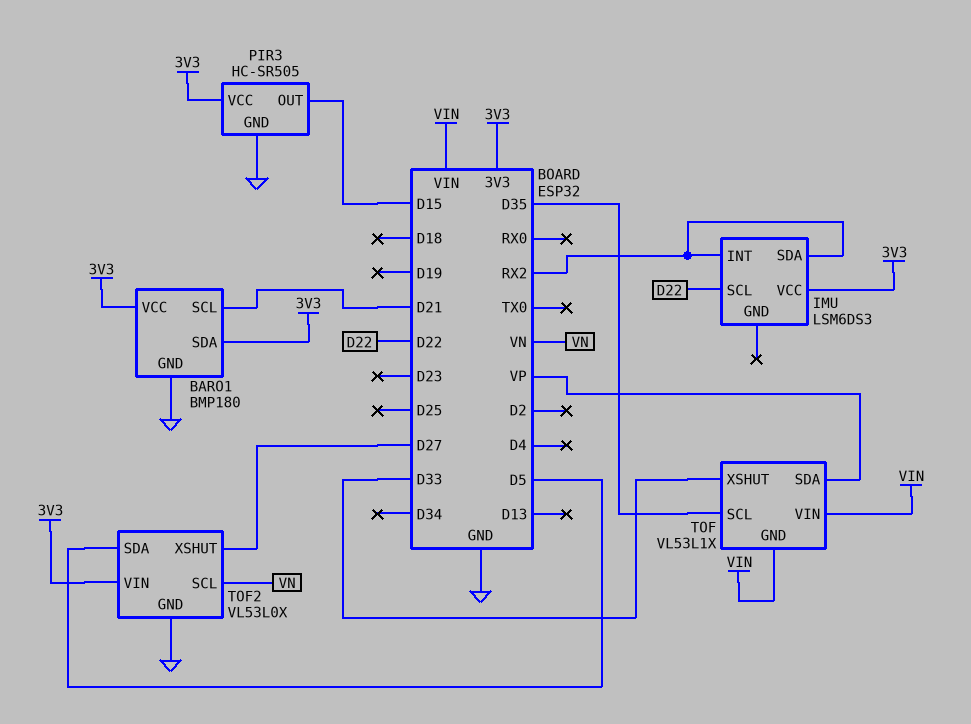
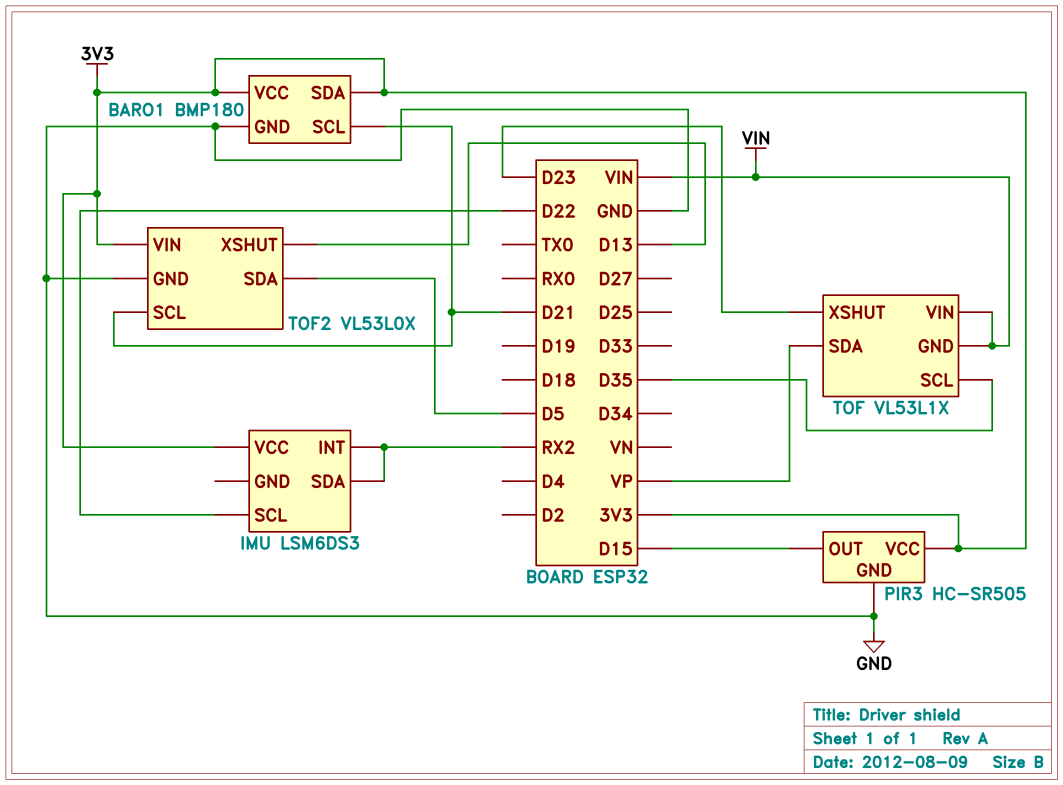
TOF pin XSHUT: D33 -> D23
TOF2 pin SCL: VN -> D21
TOF2 pin XSHUT: D27 -> D13

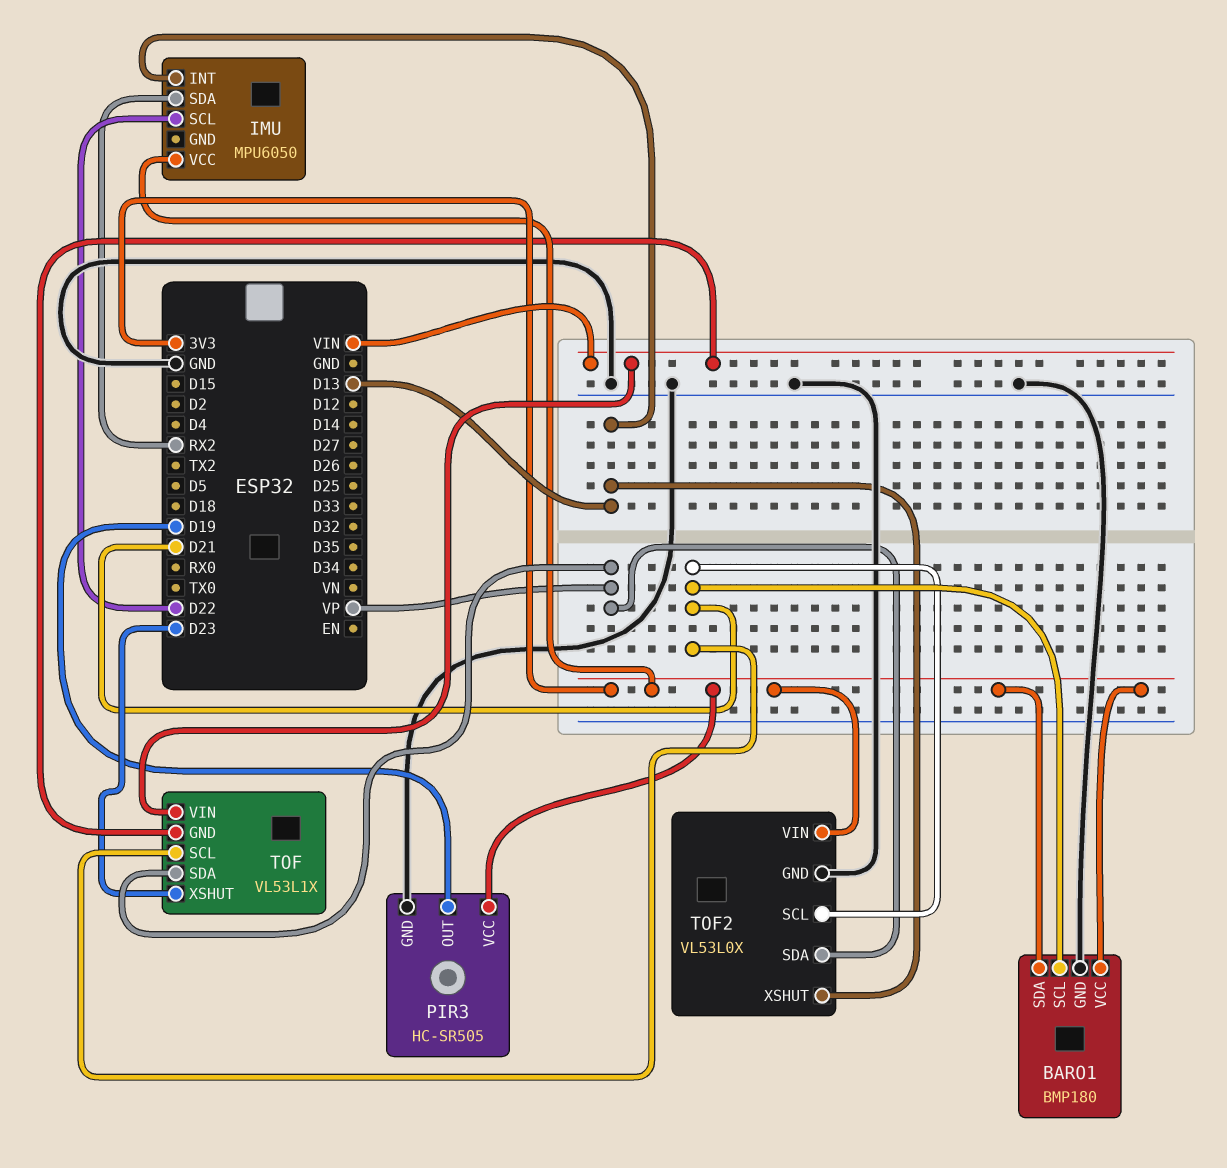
IMU: LSM6DS3 -> MPU6050
IMU pin INT: RX2 -> D13
PIR3 pin OUT: D15 -> D19
TOF pin SCL: D35 -> D21
TOF2 pin SDA: D5 -> VP

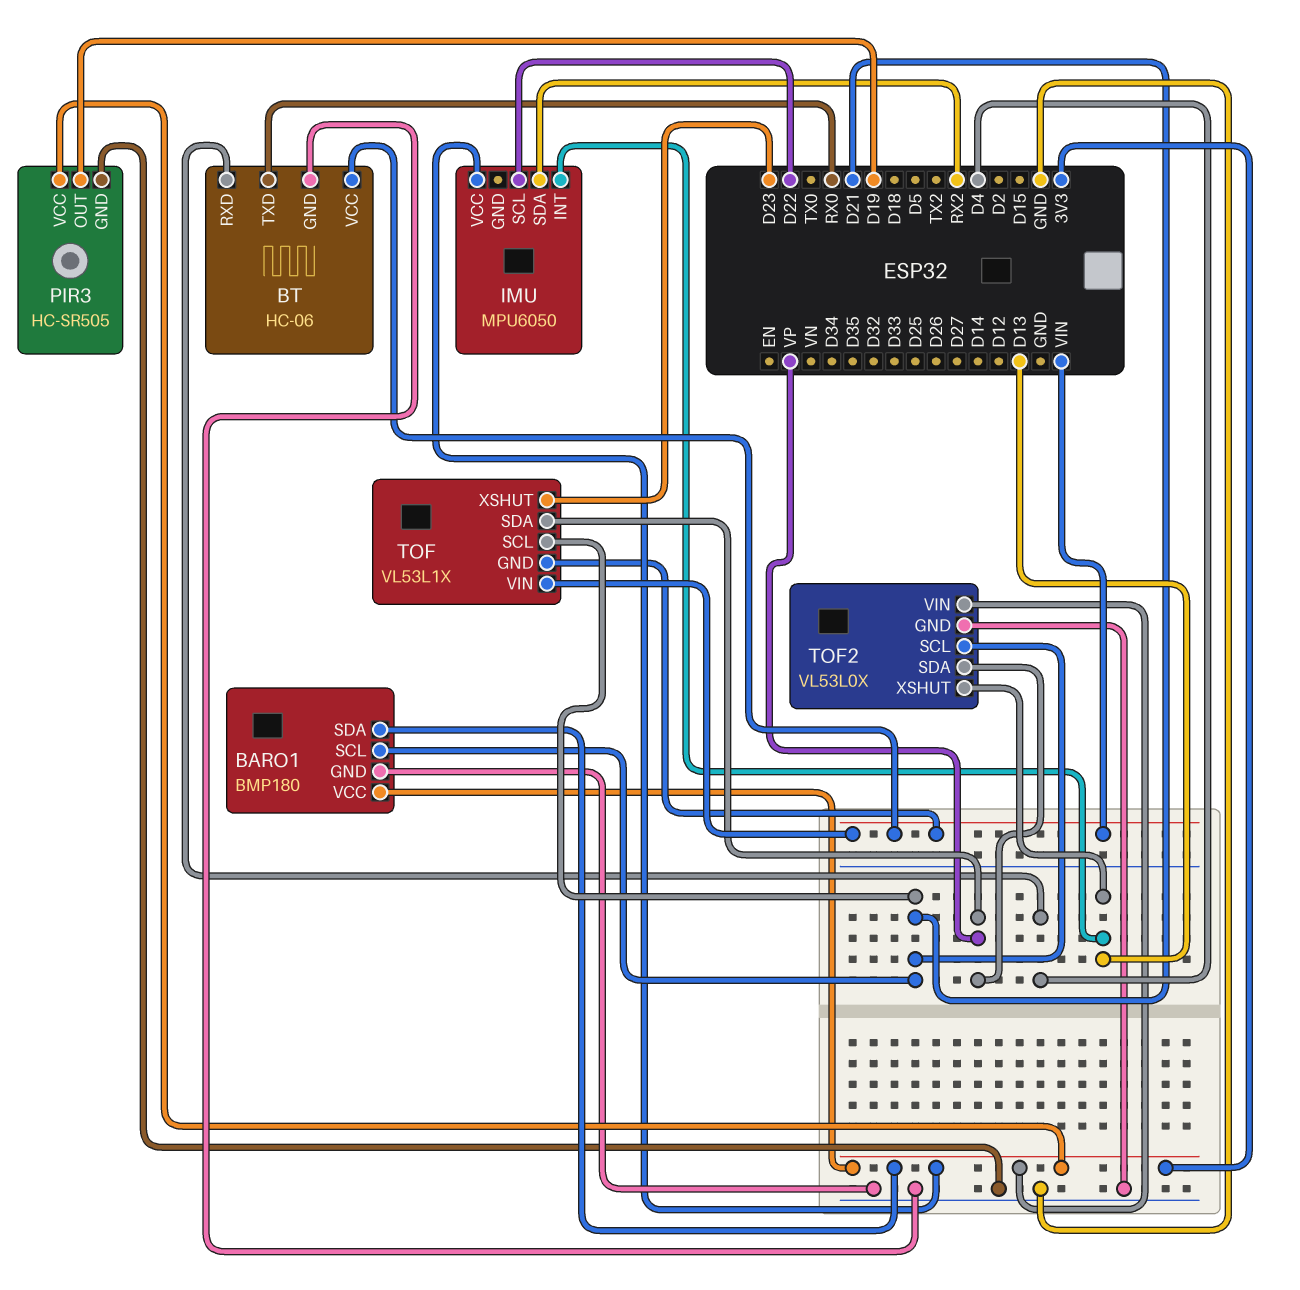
BT: none -> HC-06
BT pin GND: none -> GND
BT pin RXD: none -> D4
BT pin TXD: none -> RX0
BT pin VCC: none -> VIN

